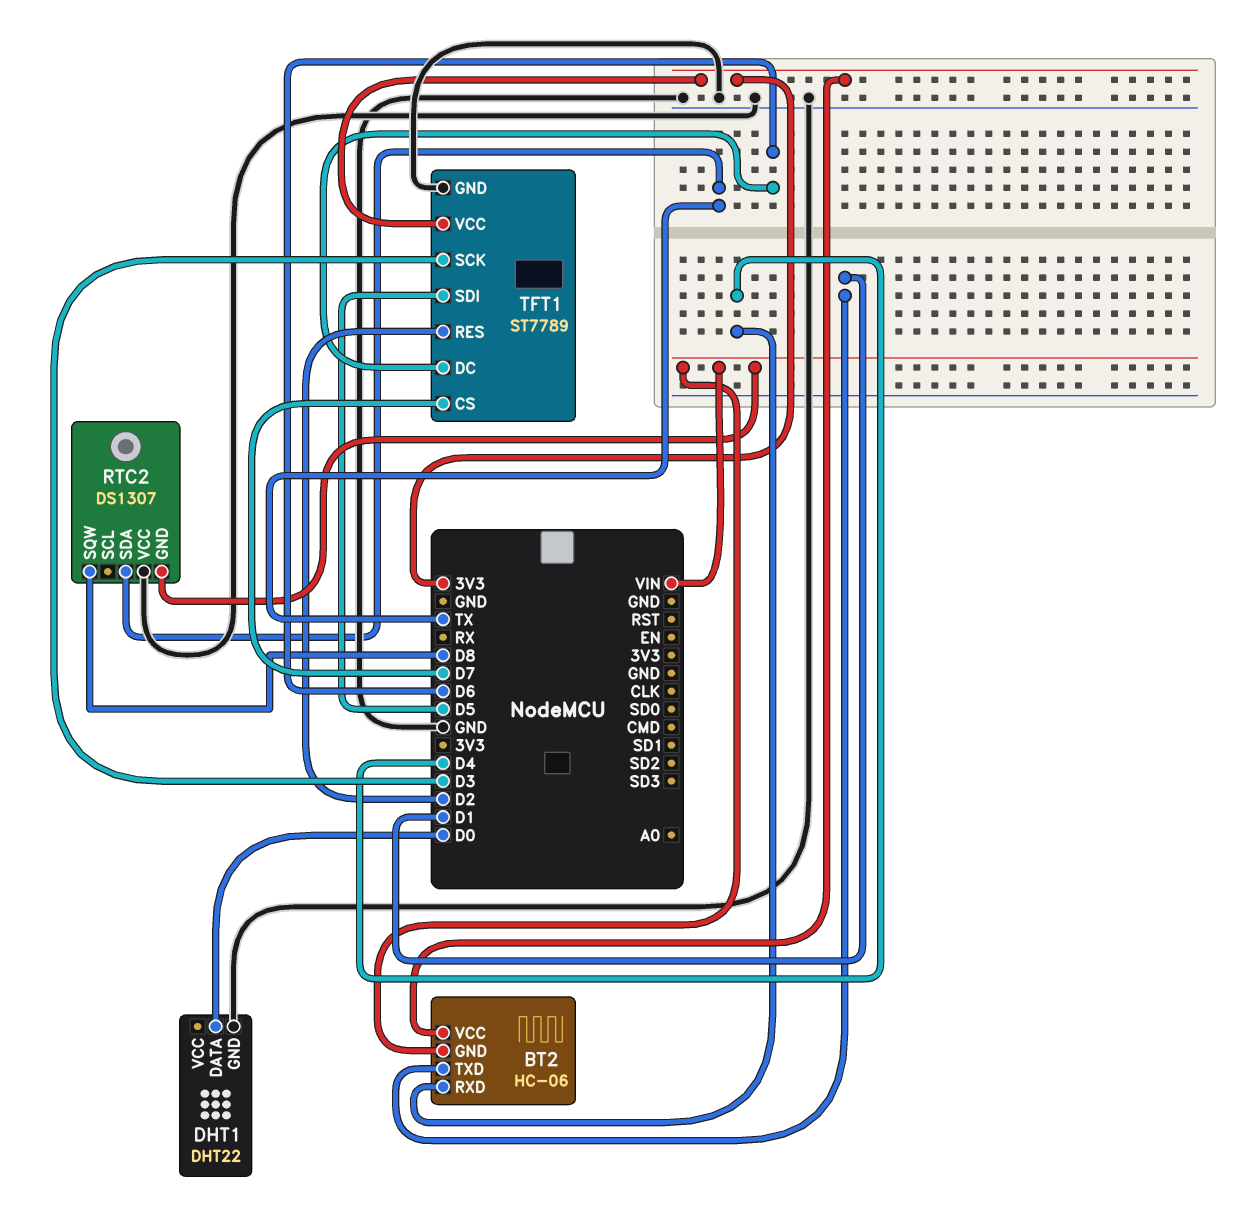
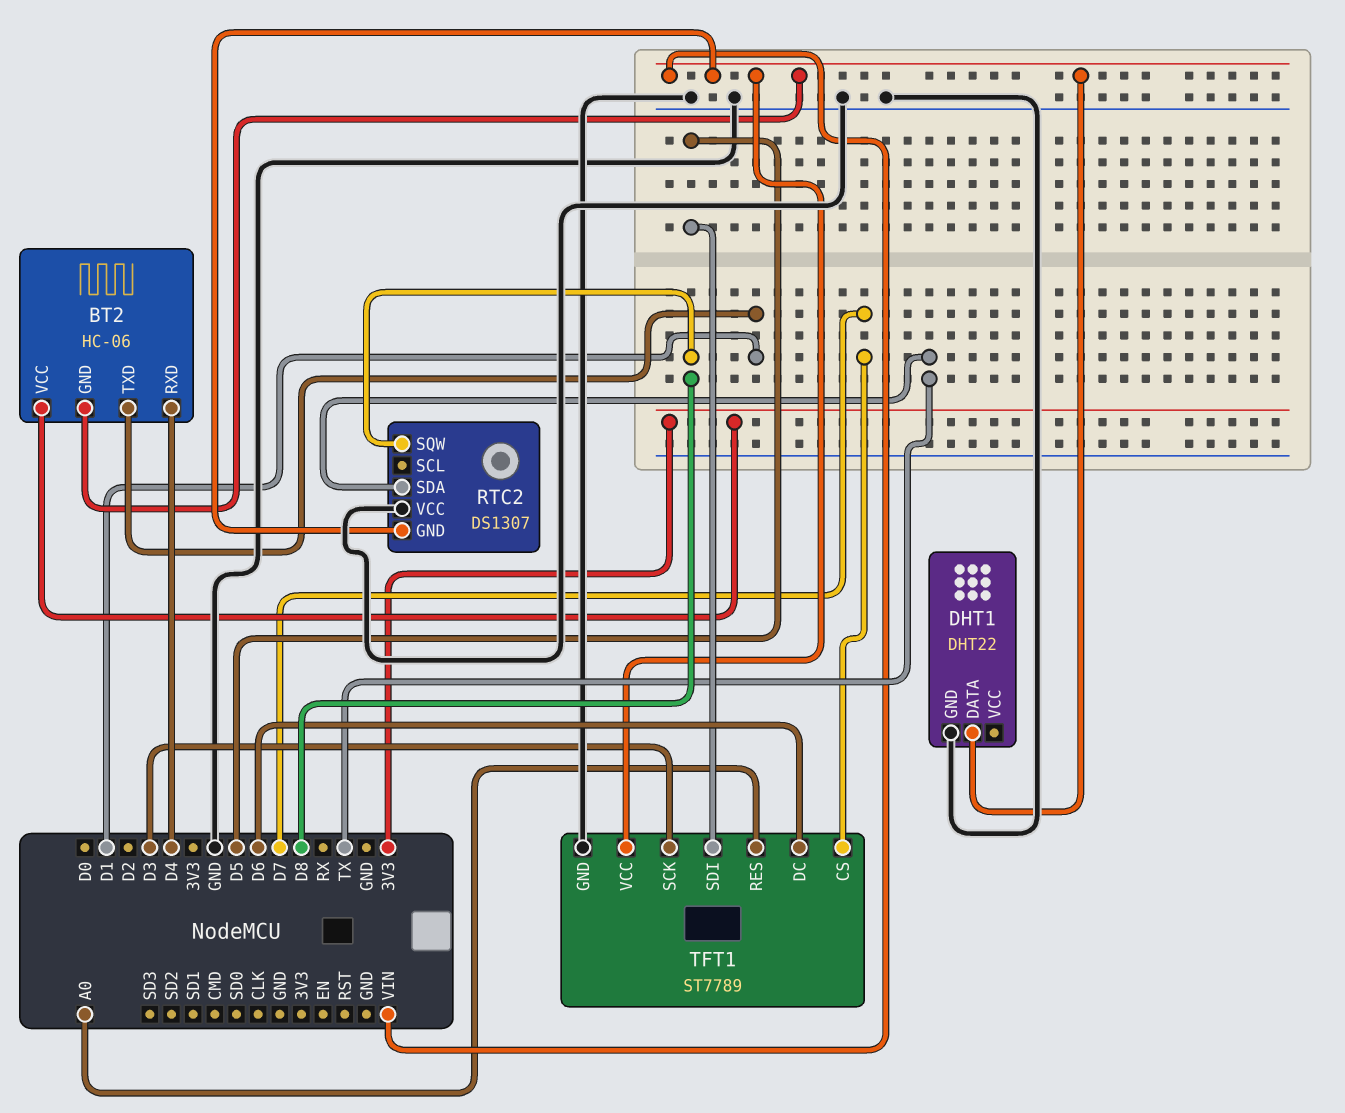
DHT1 pin DATA: D0 -> VIN
TFT1 pin RES: D2 -> A0
TFT1 pin VCC: 3V3 -> VIN

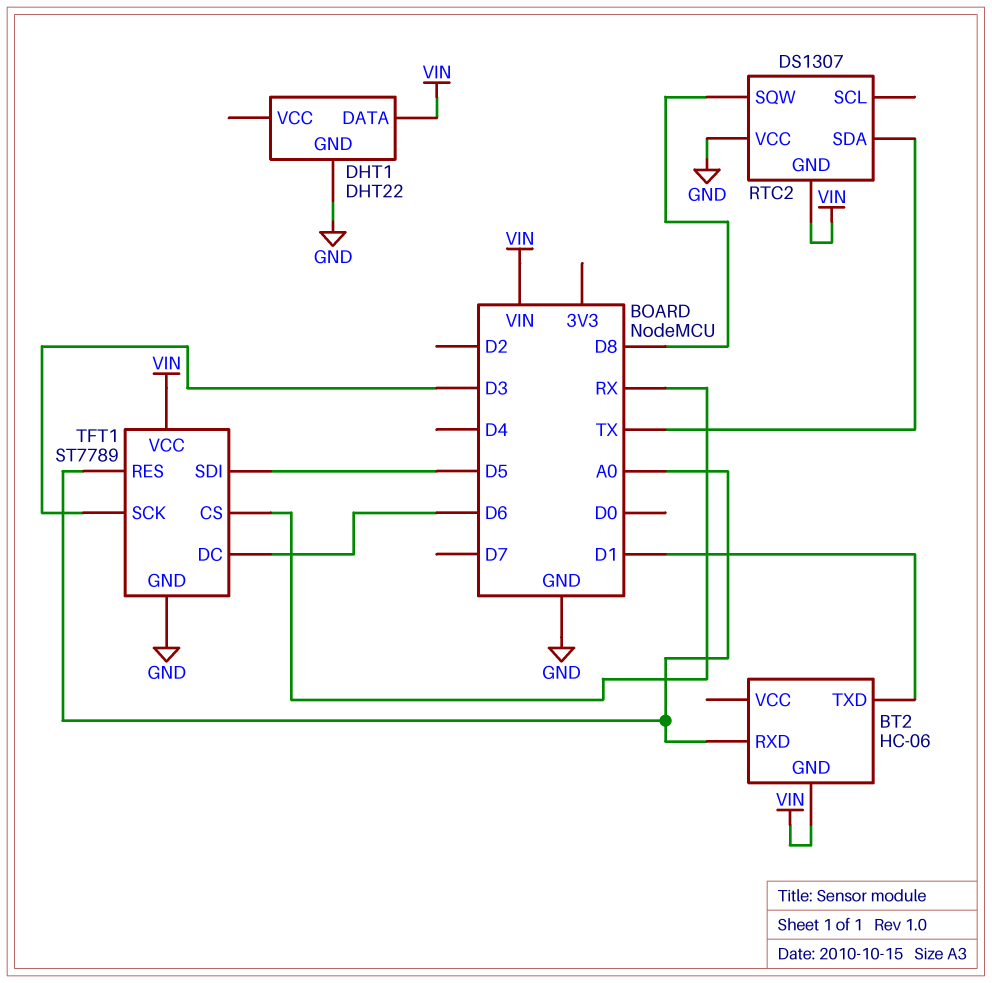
BT2 pin RXD: D4 -> A0
BT2 pin VCC: 3V3 -> none
TFT1 pin CS: D7 -> RX

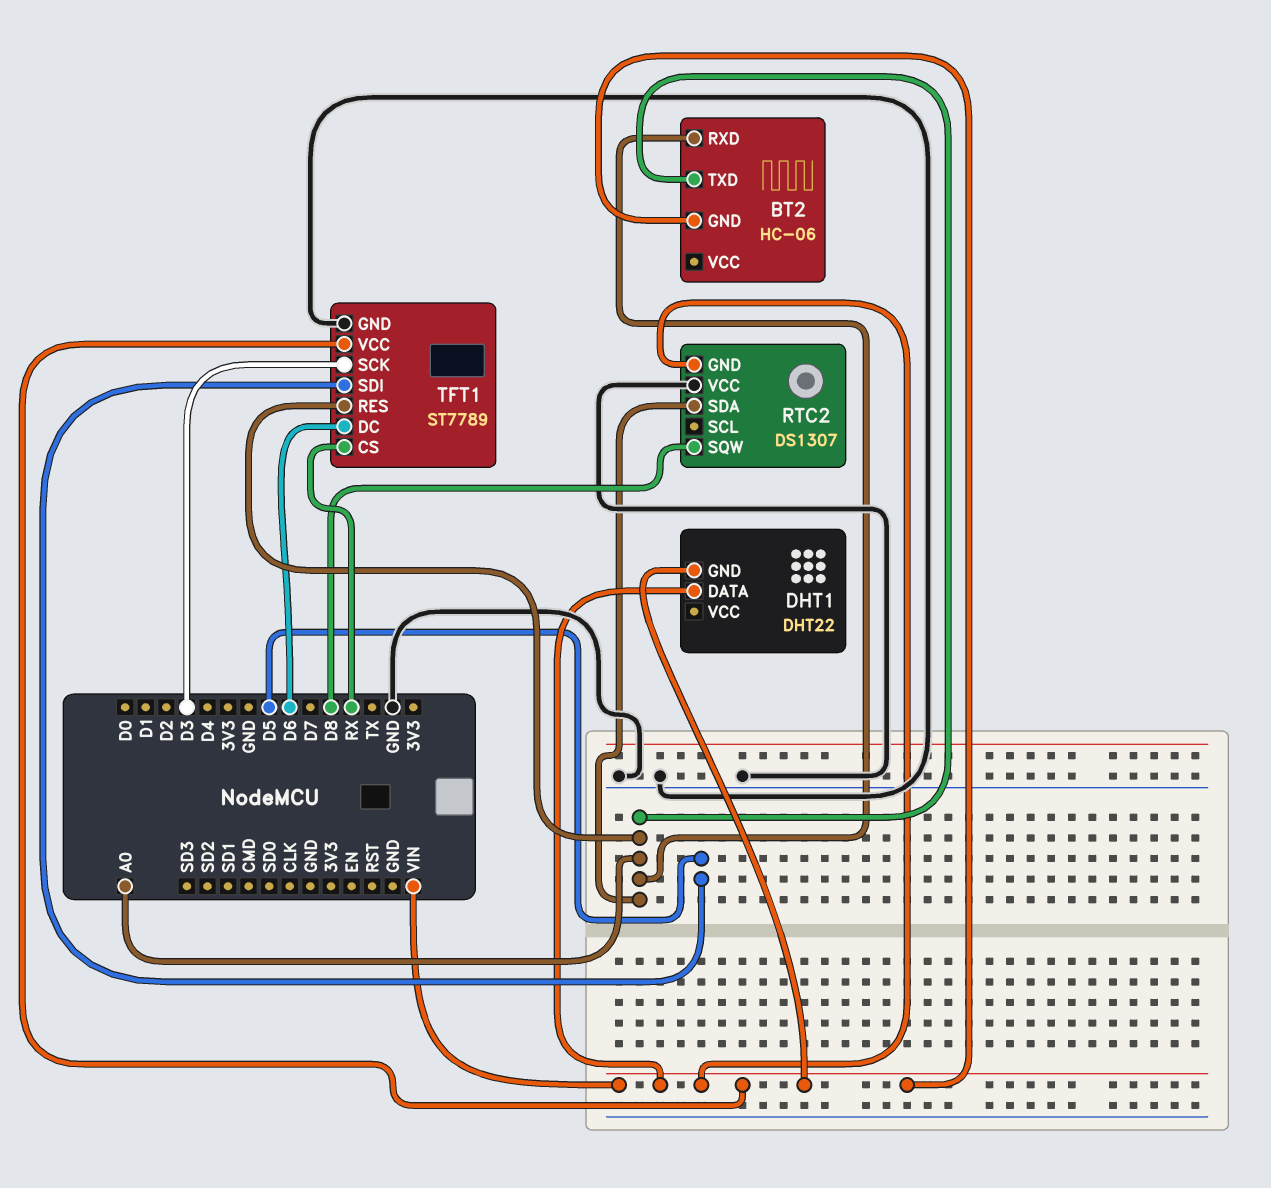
BT2 pin TXD: D1 -> A0
DHT1 pin GND: GND -> VIN
RTC2 pin SDA: TX -> A0

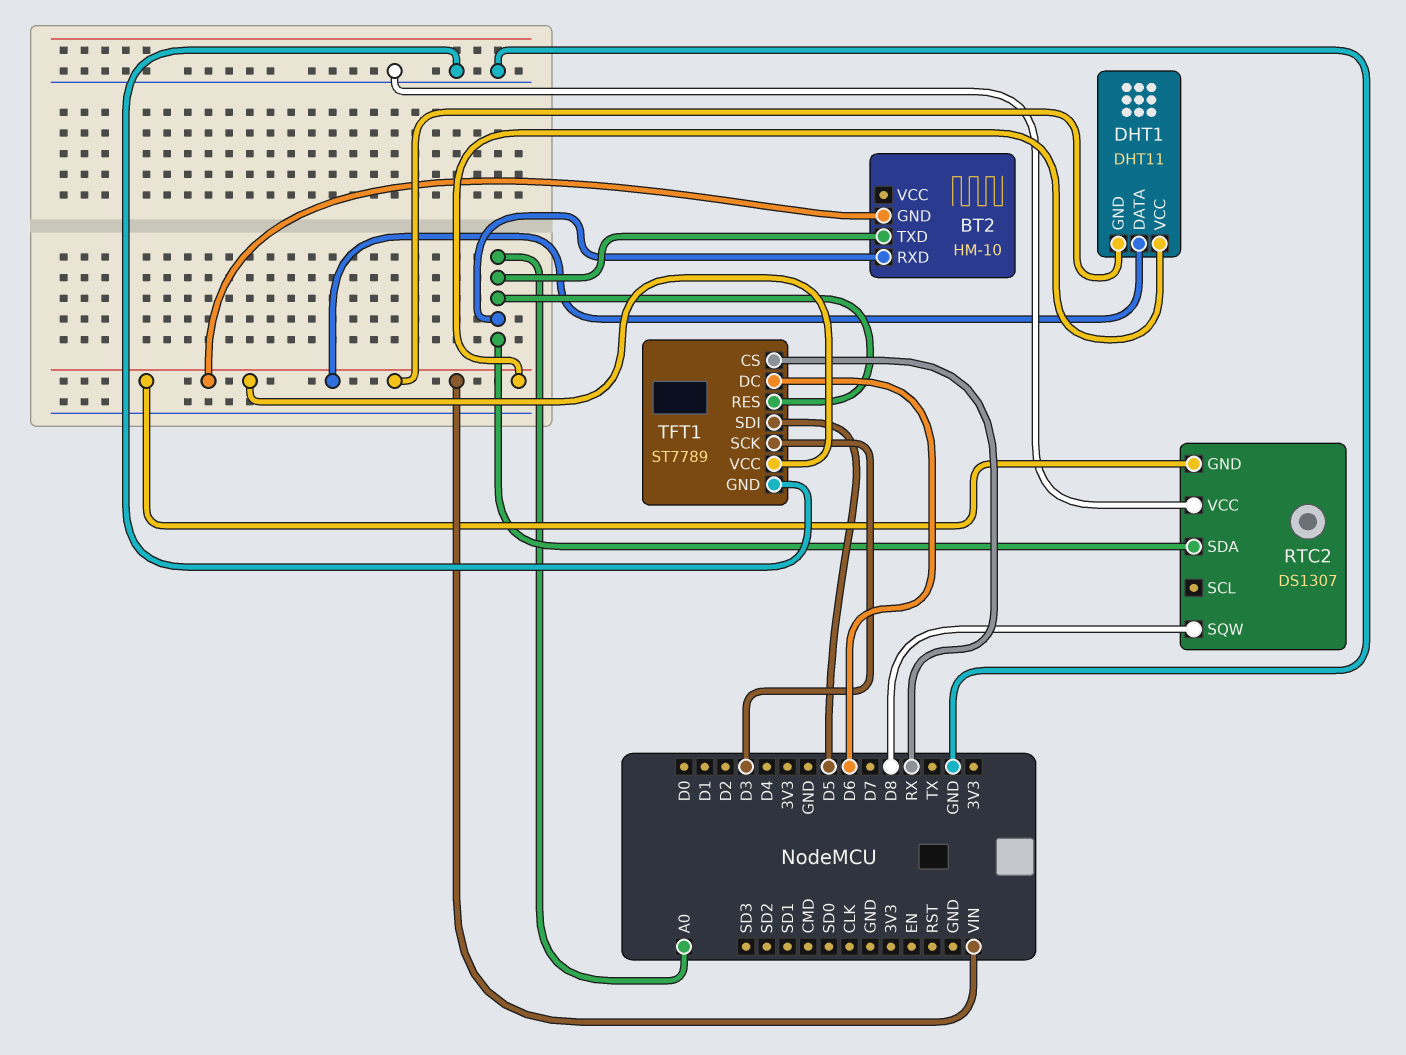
BT2: HC-06 -> HM-10
DHT1: DHT22 -> DHT11
DHT1 pin VCC: none -> VIN

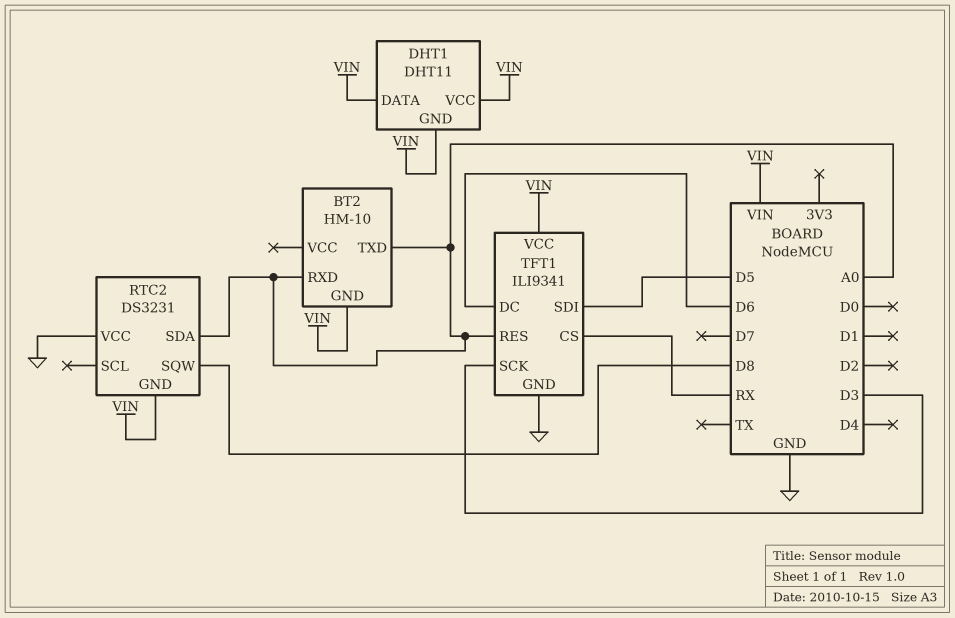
RTC2: DS1307 -> DS3231
TFT1: ST7789 -> ILI9341

